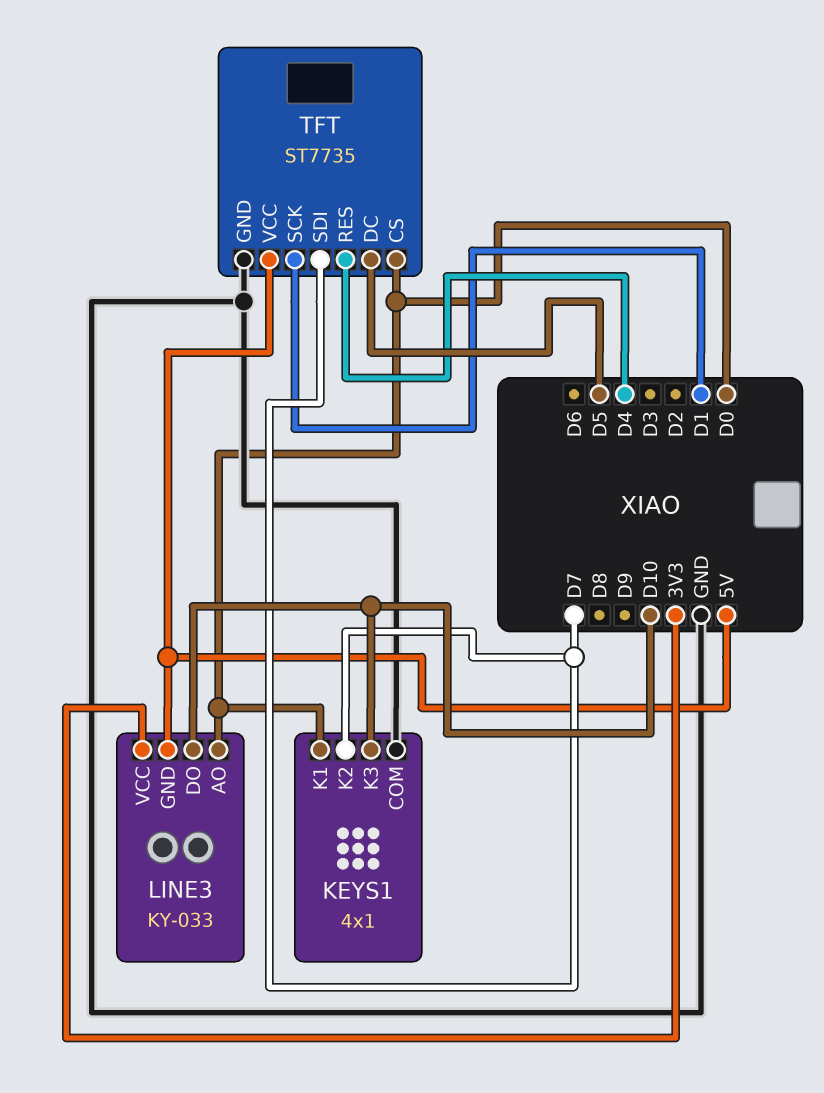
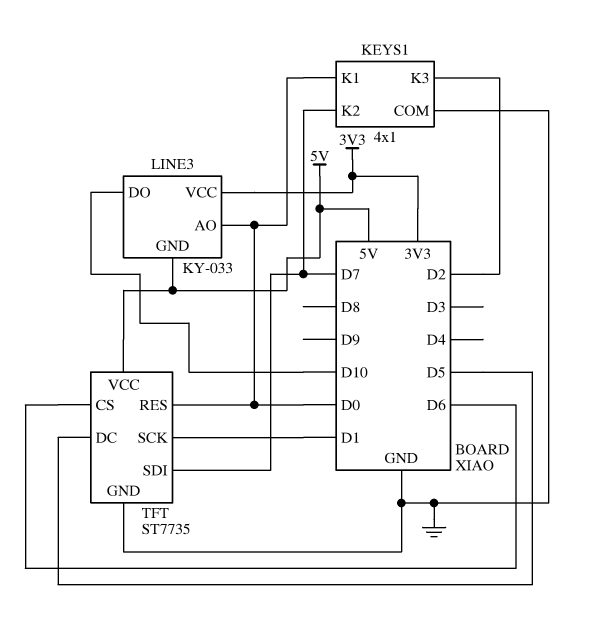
KEYS1 pin K3: D10 -> D2
TFT pin CS: D0 -> D6
TFT pin RES: D4 -> D0

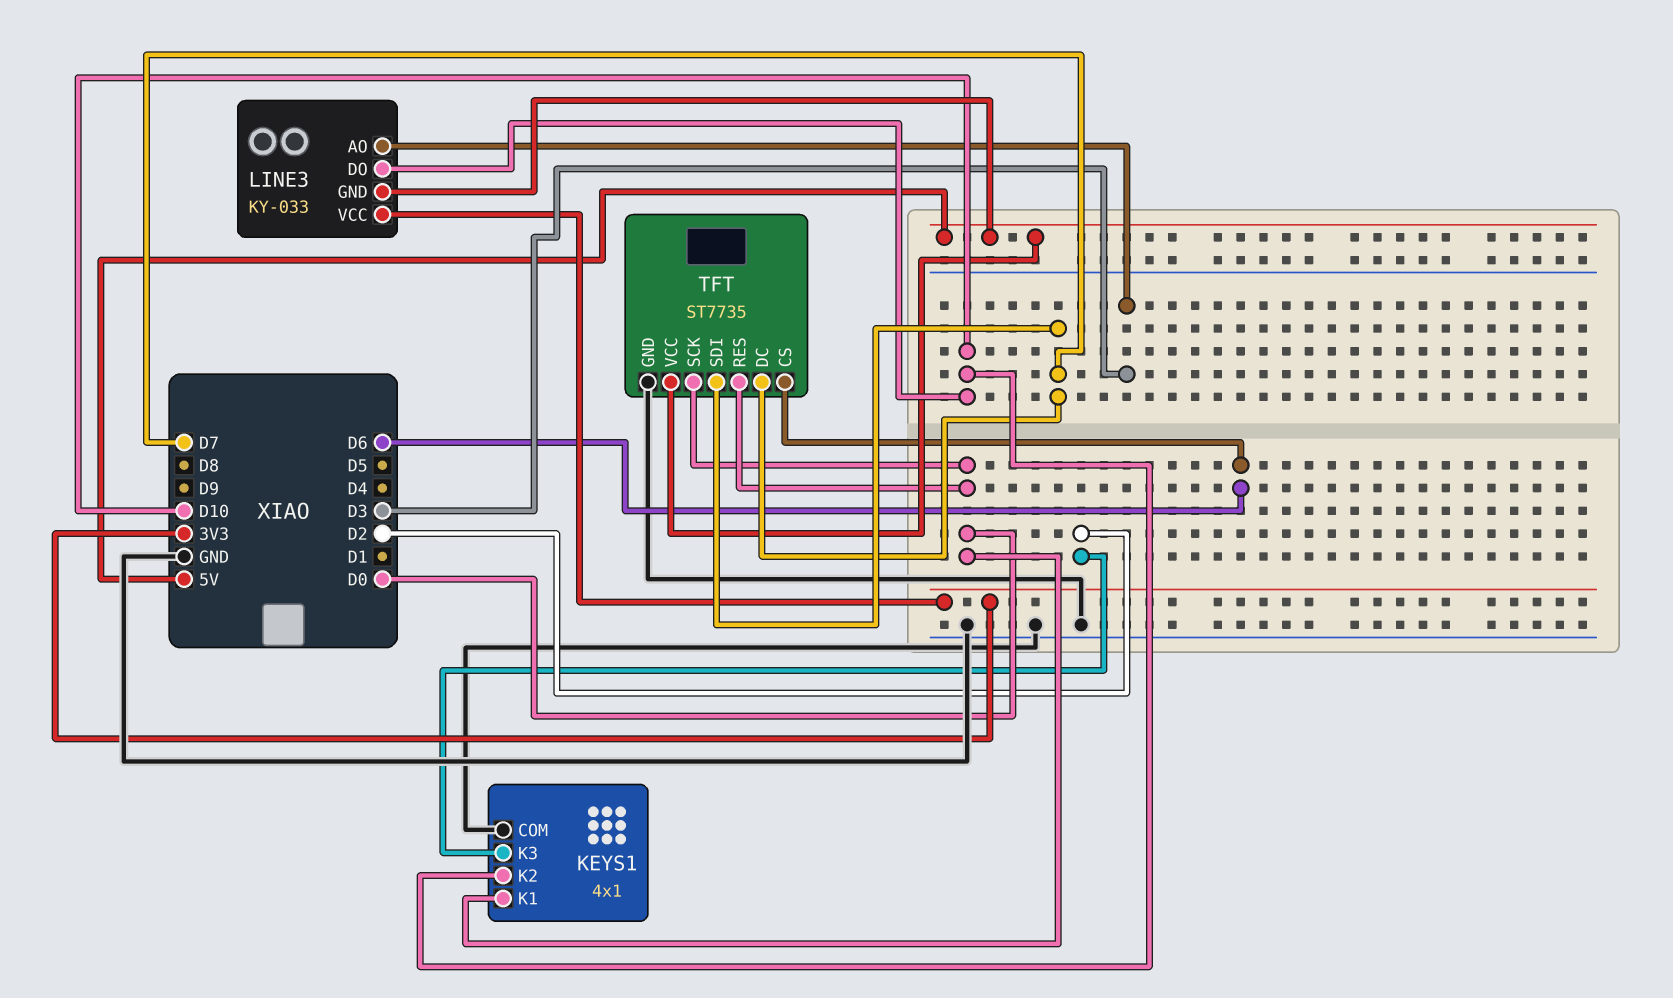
KEYS1 pin K2: D7 -> D10
LINE3 pin AO: D0 -> D3
TFT pin DC: D5 -> D7
TFT pin SCK: D1 -> D0

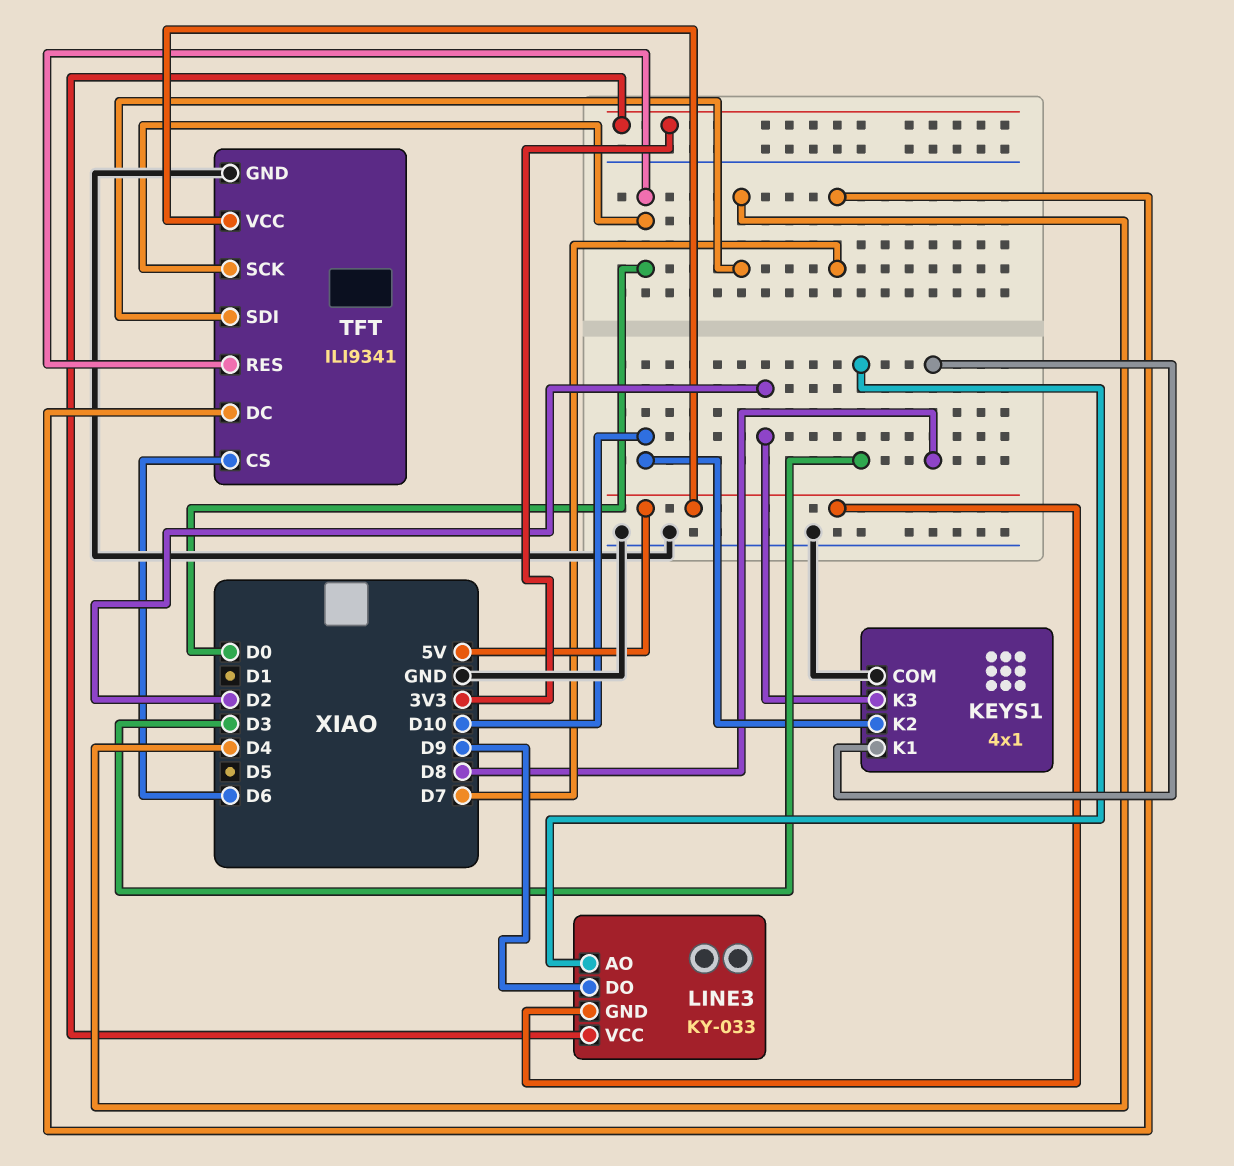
KEYS1 pin K1: D0 -> D8
LINE3 pin DO: D10 -> D9
TFT: ST7735 -> ILI9341
TFT pin SDI: D7 -> D4

